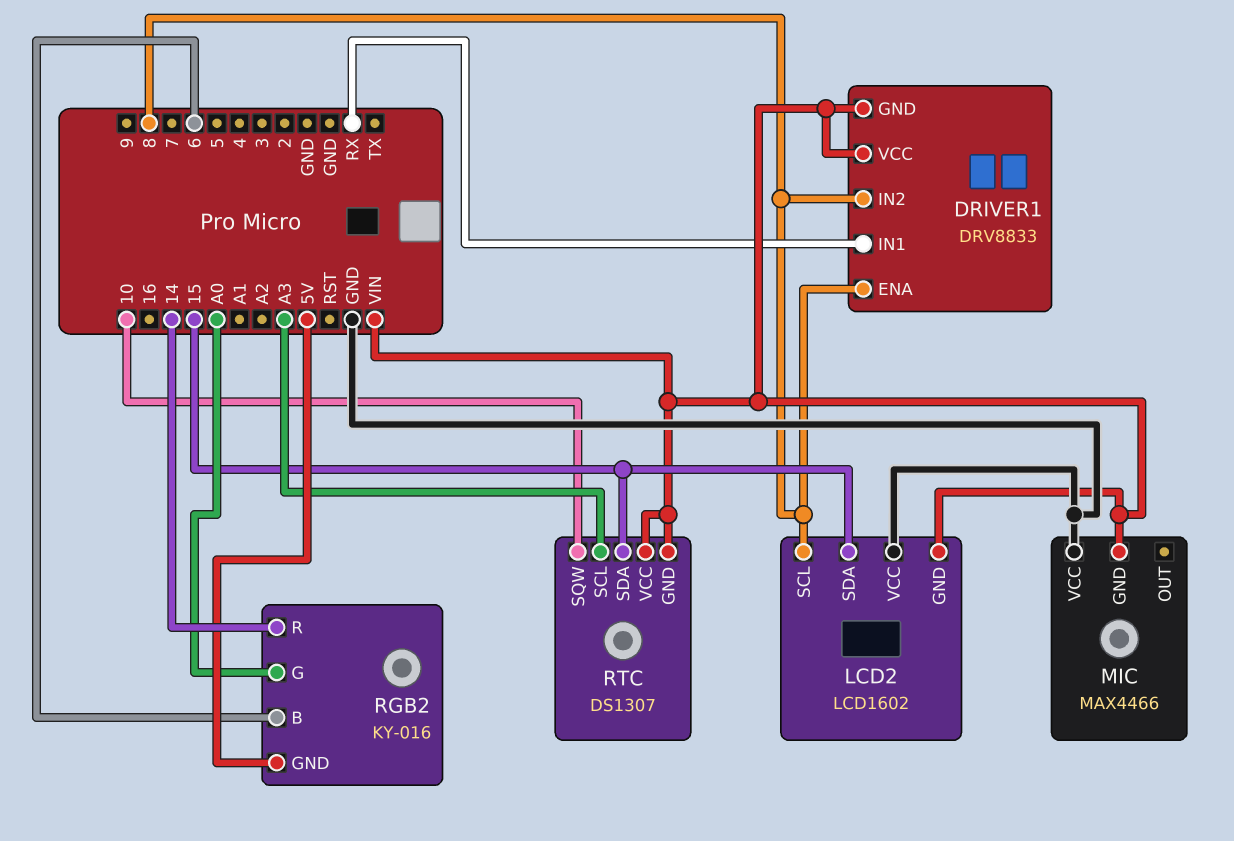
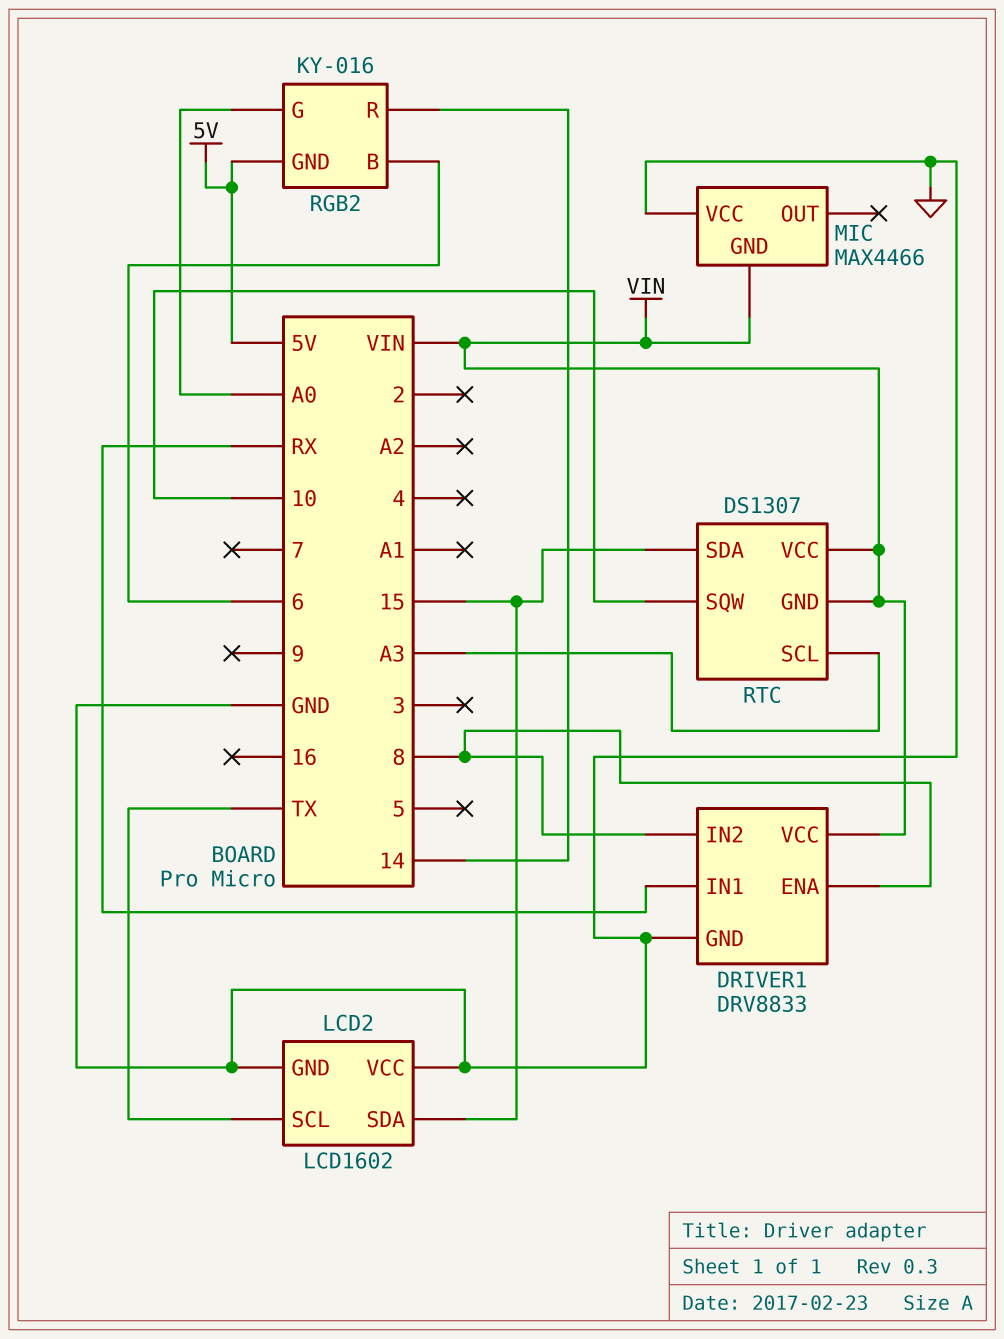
DRIVER1 pin GND: VIN -> GND
LCD2 pin GND: VIN -> GND
LCD2 pin SCL: 8 -> TX

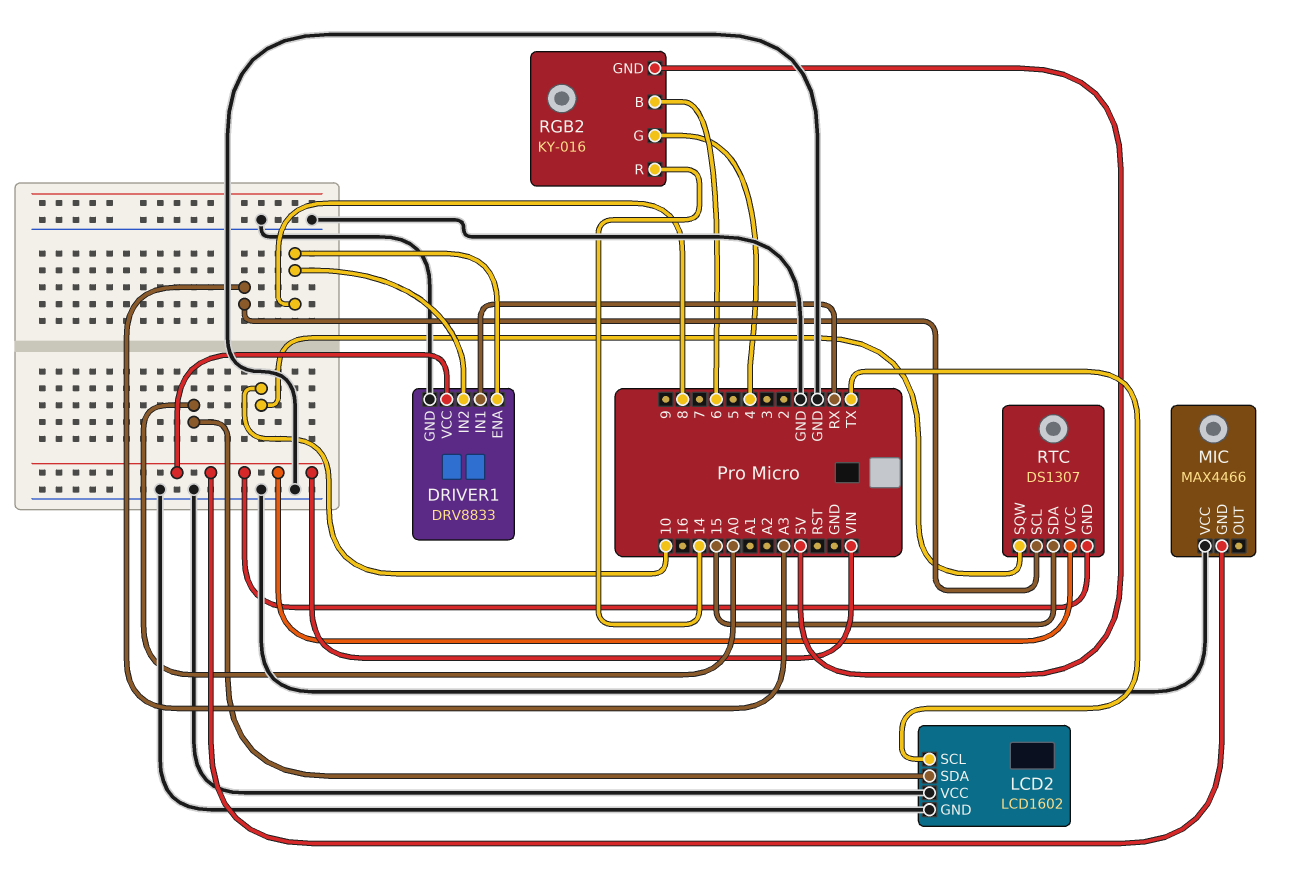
LCD2 pin SDA: 15 -> A0
RGB2 pin G: A0 -> 4

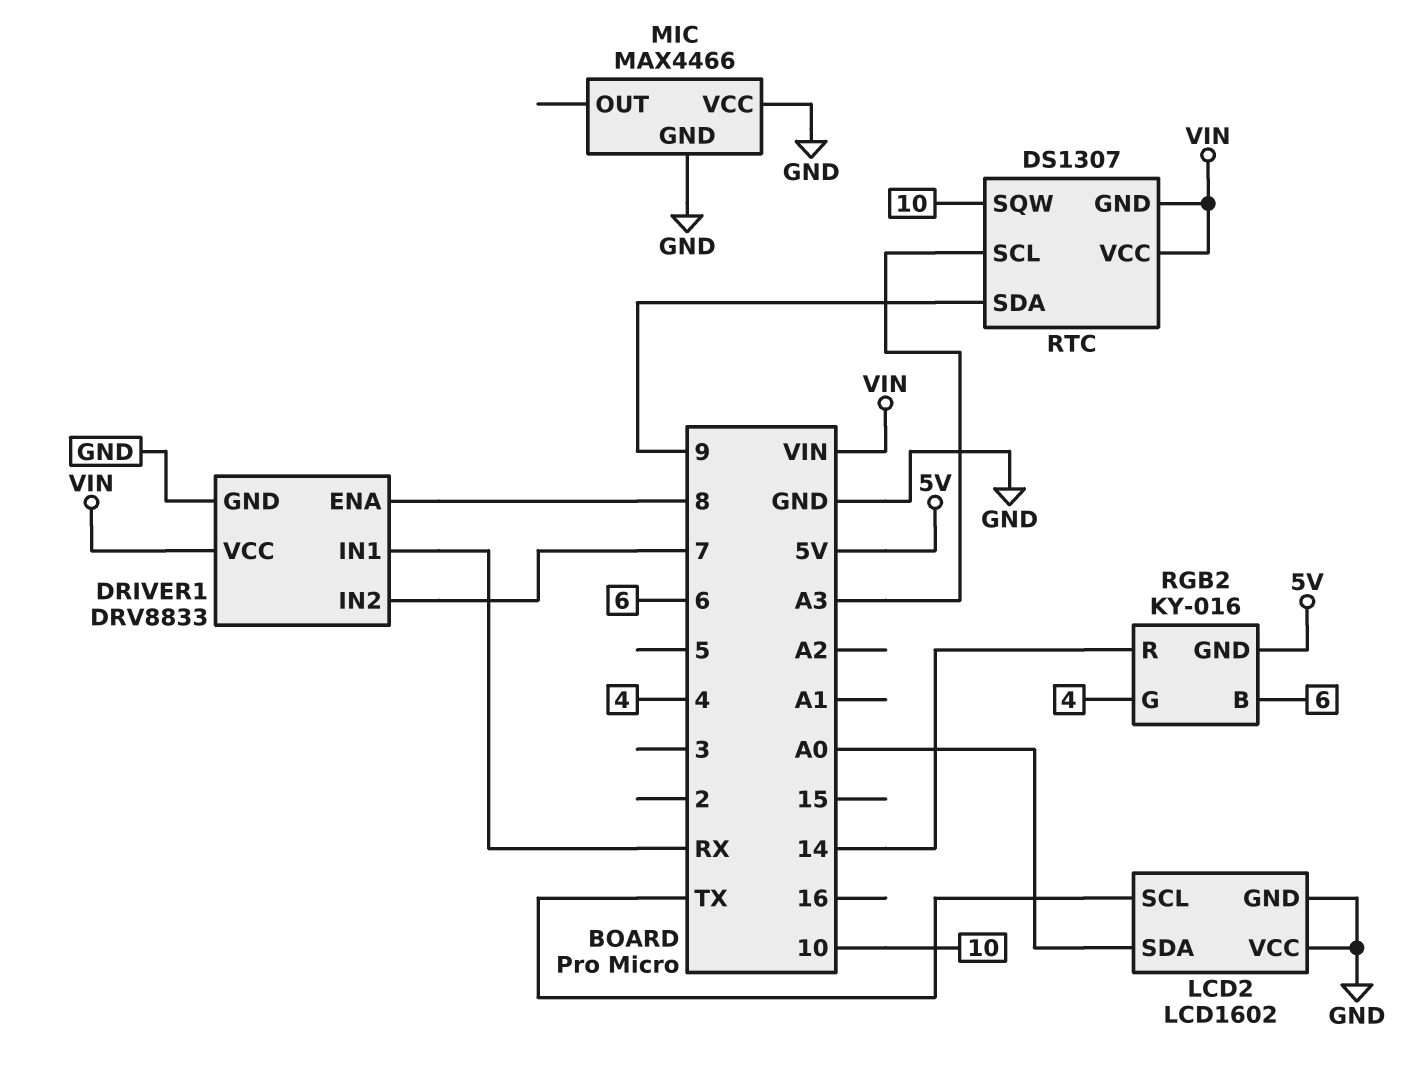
DRIVER1 pin IN2: 8 -> 7
MIC pin GND: VIN -> GND
RTC pin SDA: 15 -> 9

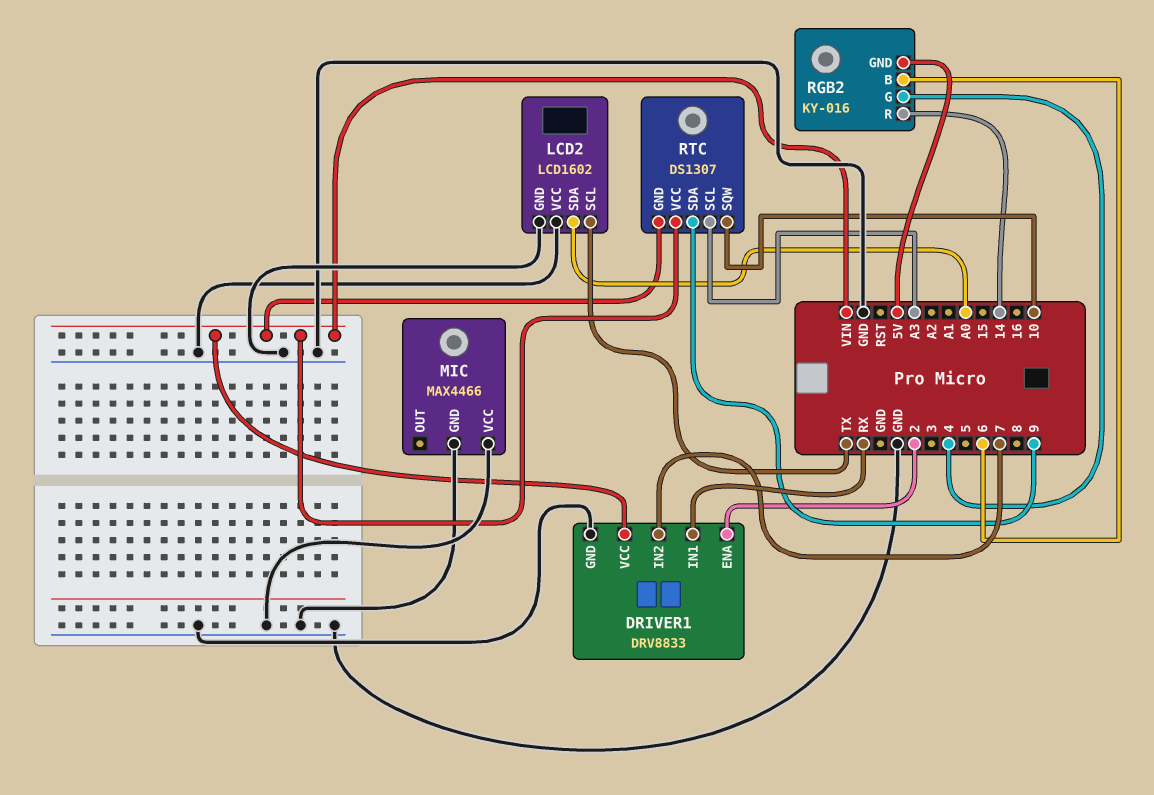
DRIVER1 pin ENA: 8 -> 2

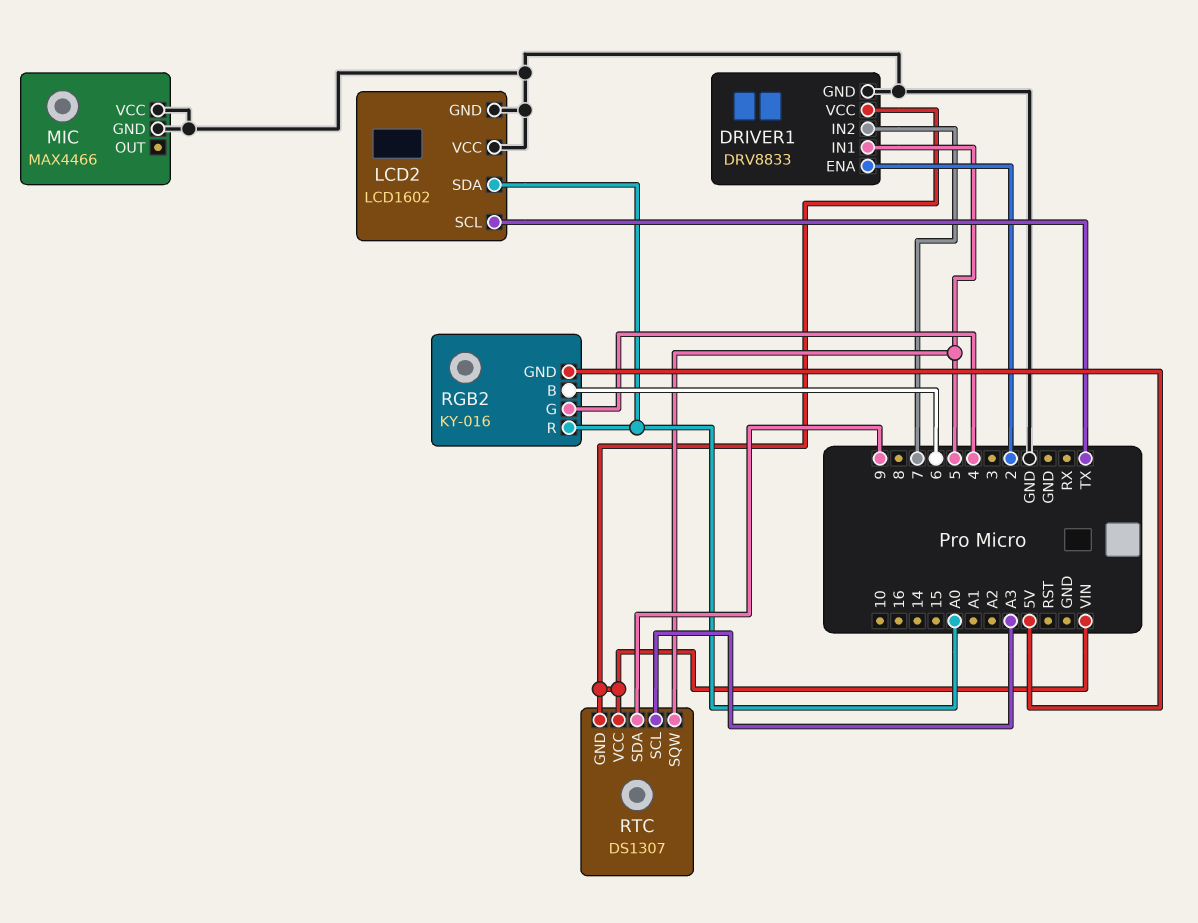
DRIVER1 pin IN1: RX -> 5
RGB2 pin R: 14 -> A0
RTC pin SQW: 10 -> 5

